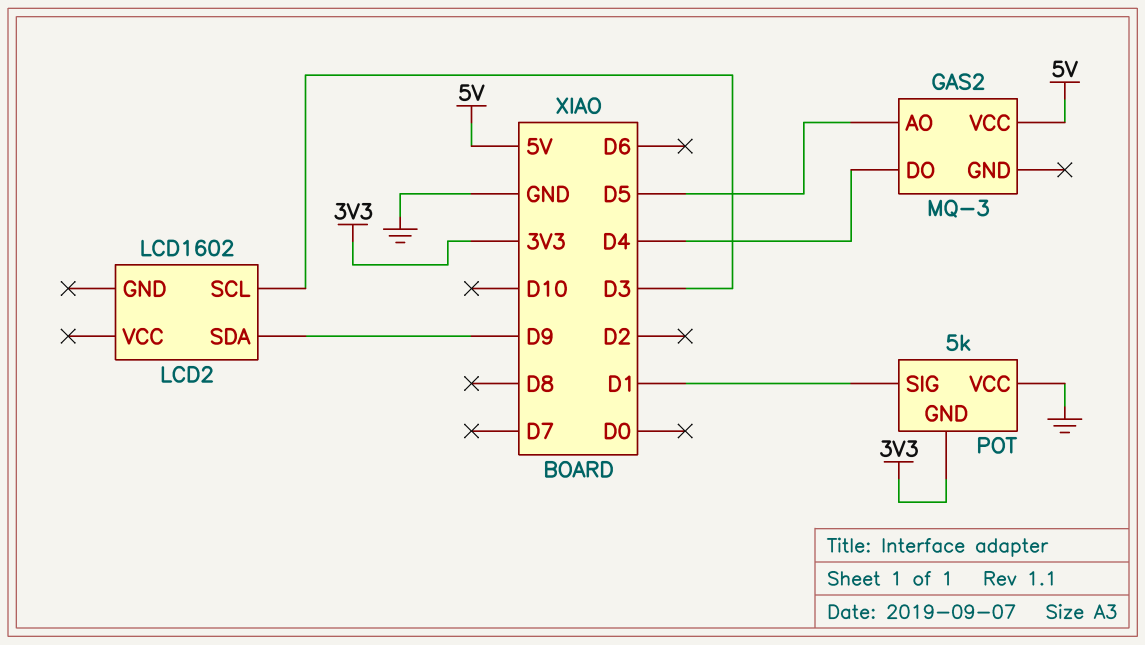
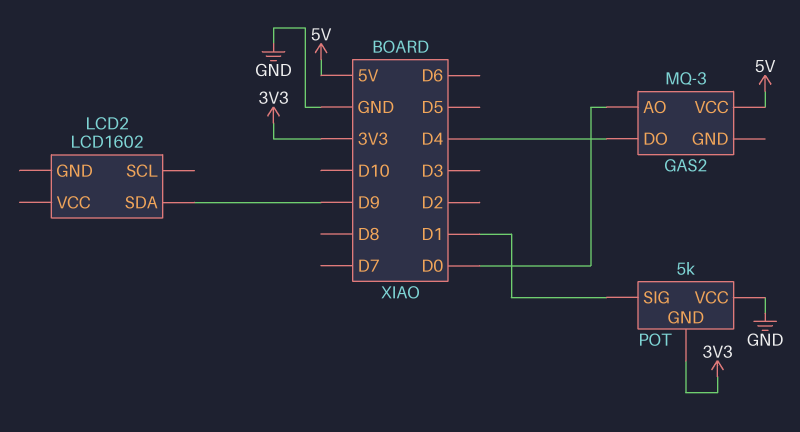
GAS2 pin AO: D5 -> D0
LCD2 pin SCL: D3 -> none

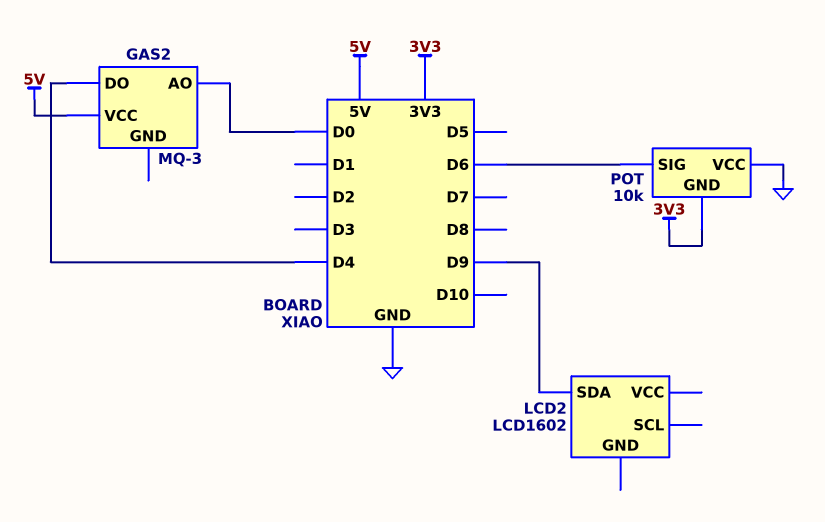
POT: 5k -> 10k
POT pin SIG: D1 -> D6

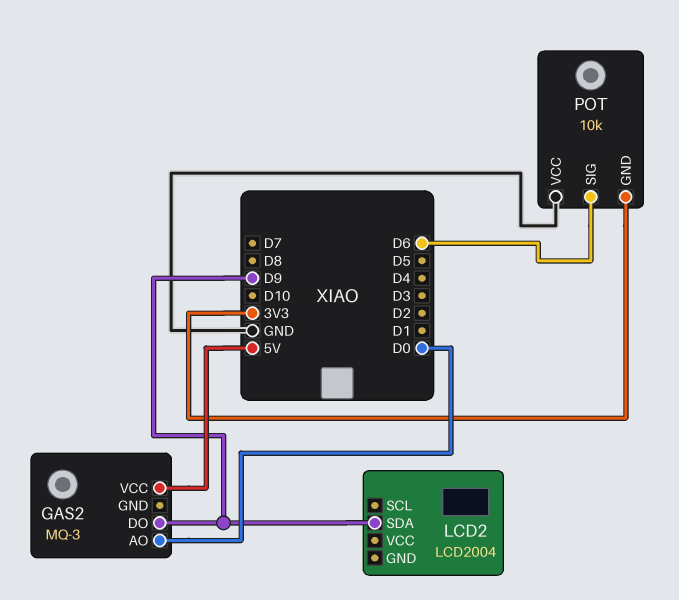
GAS2 pin DO: D4 -> D9
LCD2: LCD1602 -> LCD2004

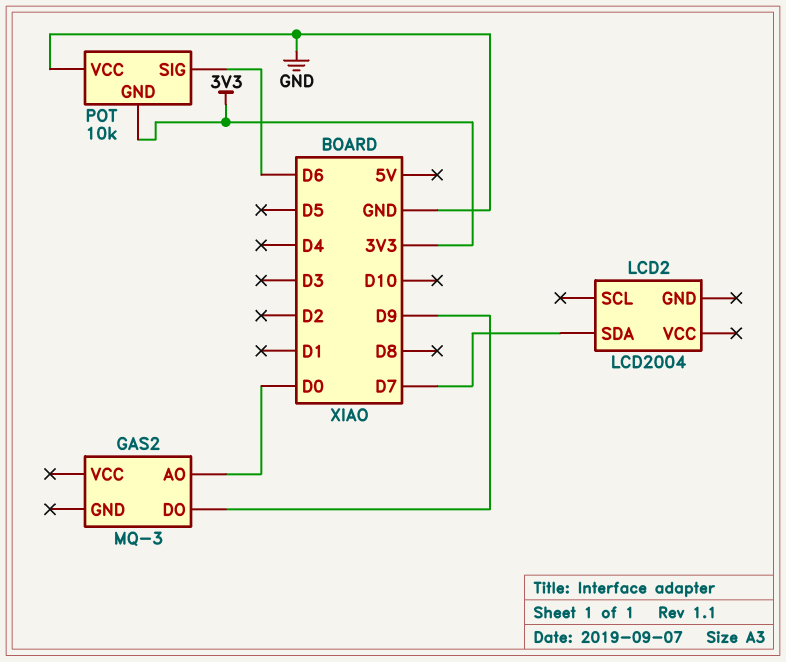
GAS2 pin VCC: 5V -> none
LCD2 pin SDA: D9 -> D7

